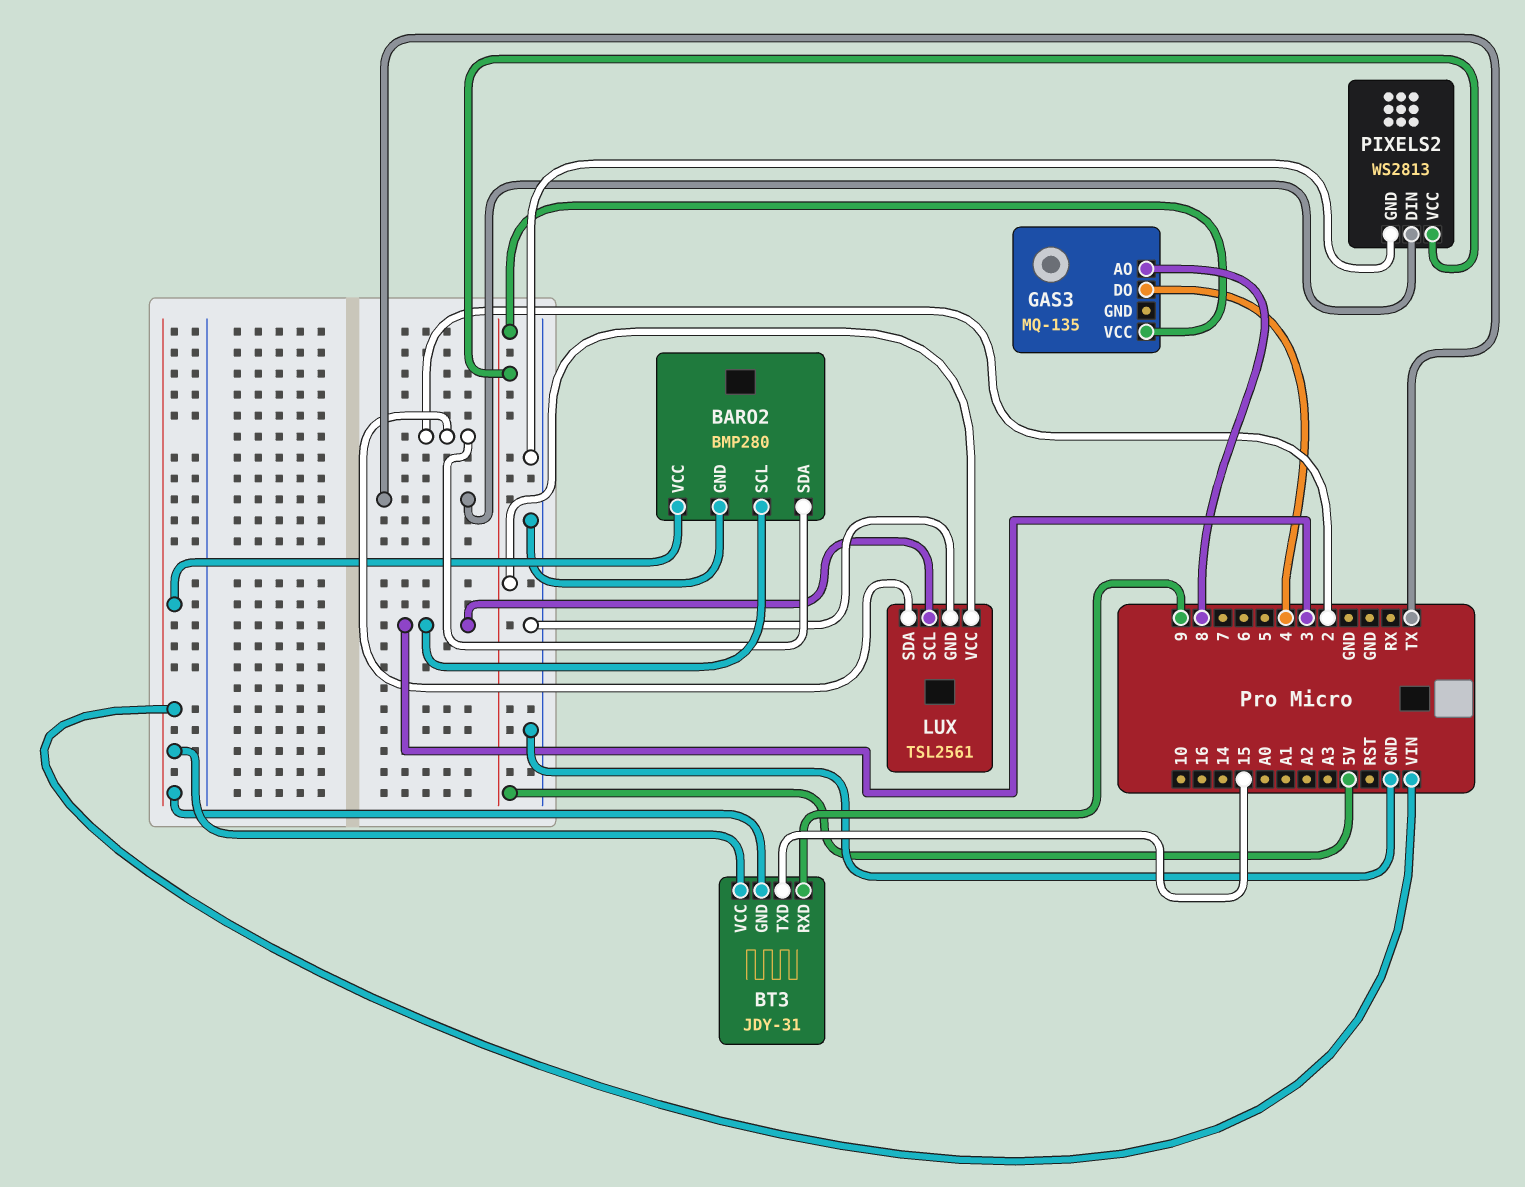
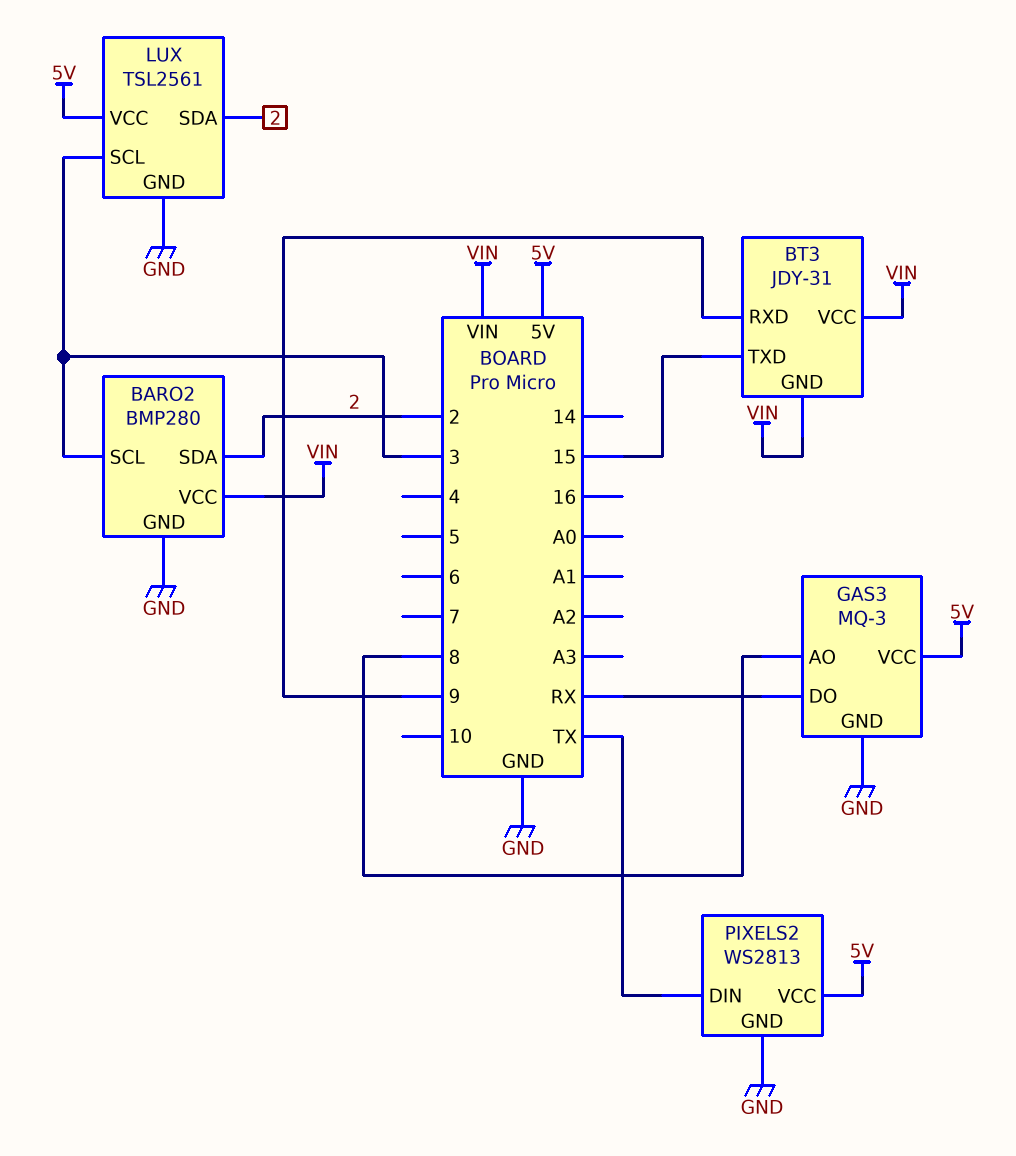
GAS3: MQ-135 -> MQ-3
GAS3 pin DO: 4 -> RX
GAS3 pin GND: none -> GND

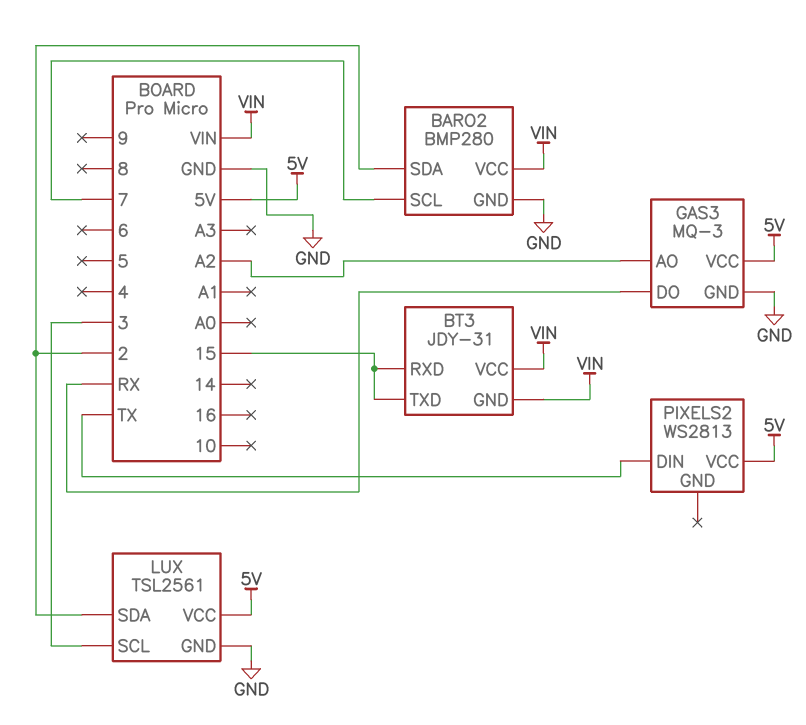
BARO2 pin SCL: 3 -> 7
BT3 pin RXD: 9 -> 15
GAS3 pin AO: 8 -> A2
PIXELS2 pin GND: GND -> none

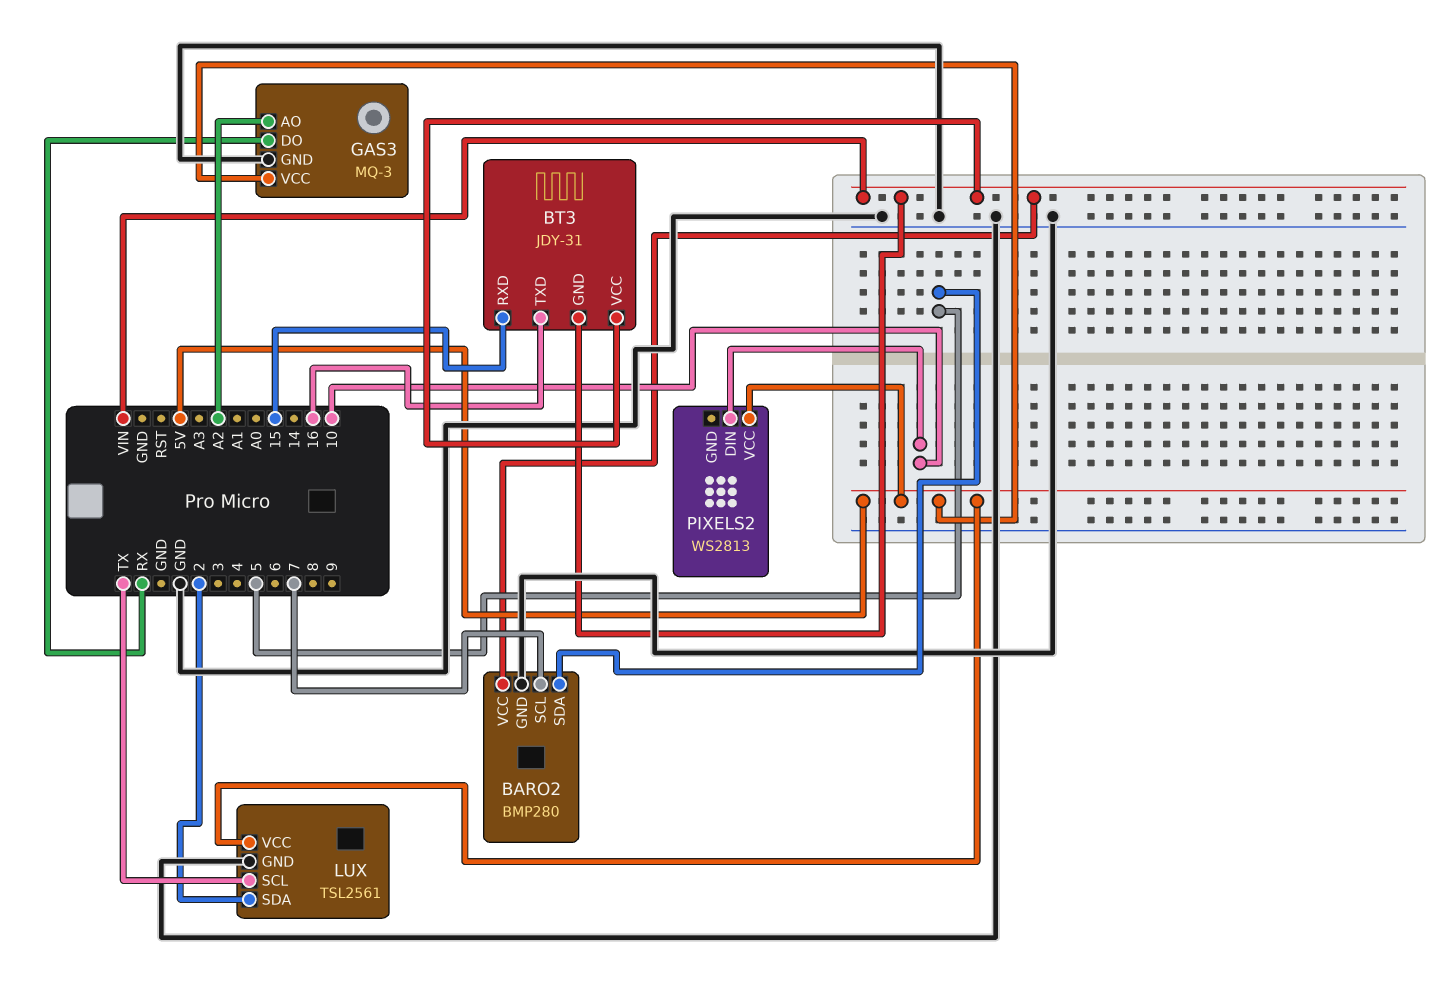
BARO2 pin SDA: 2 -> 5
BT3 pin TXD: 15 -> 16
LUX pin SCL: 3 -> TX
PIXELS2 pin DIN: TX -> 10

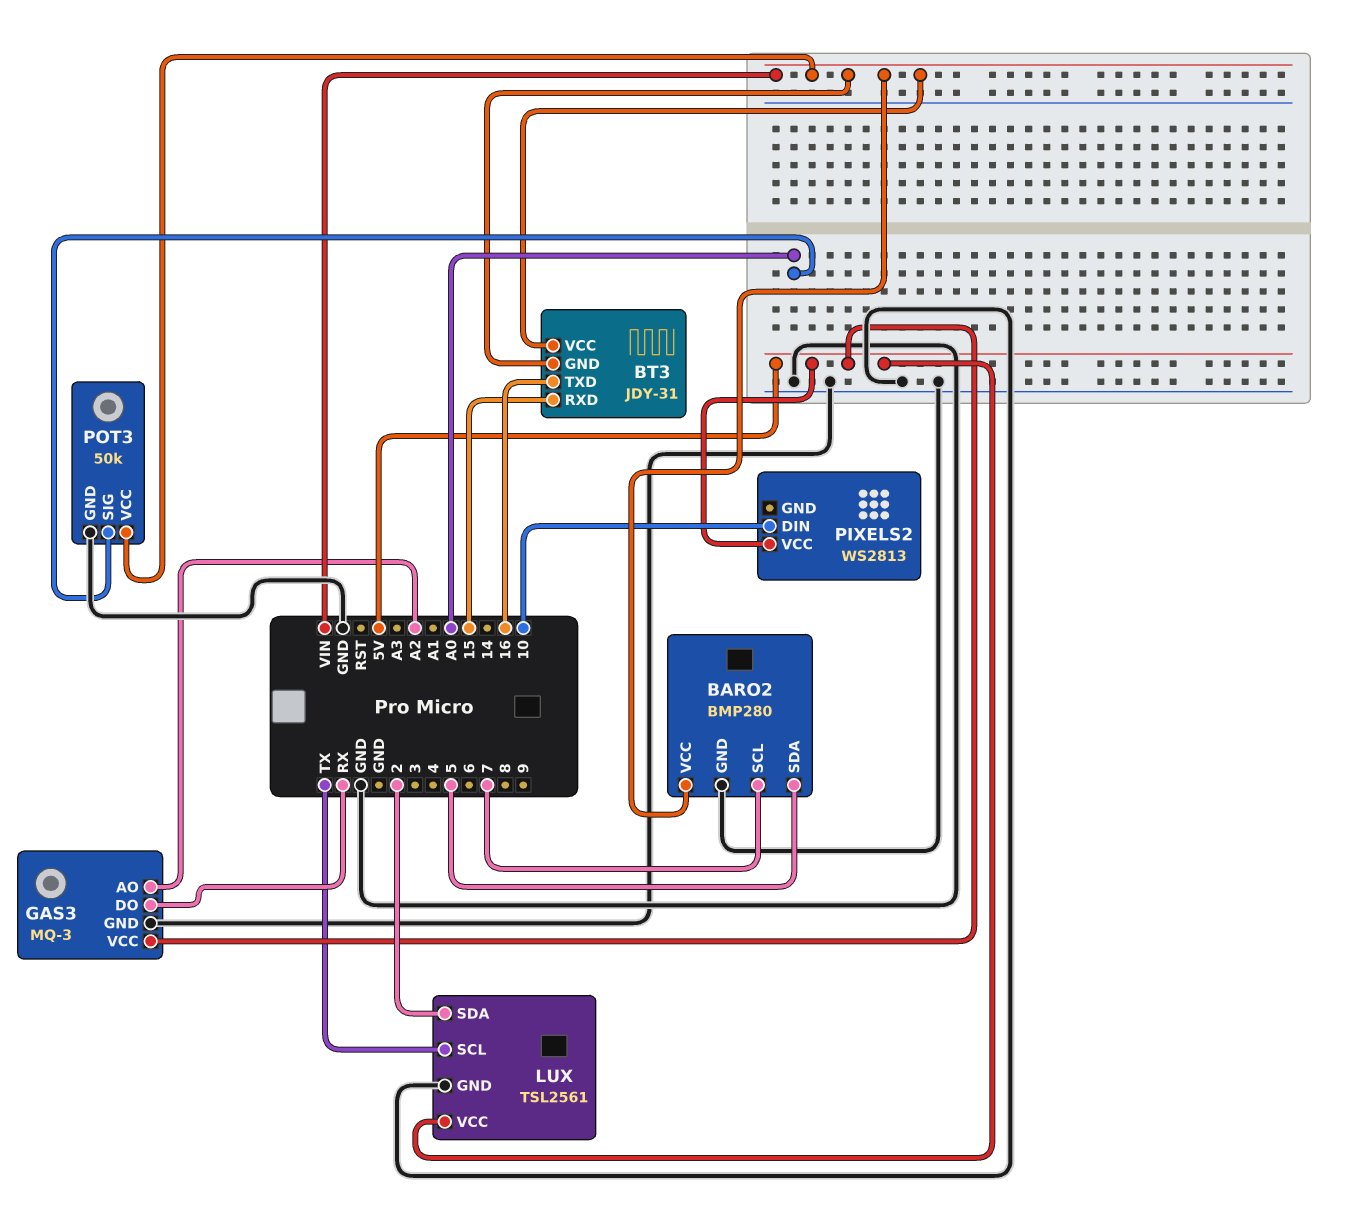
POT3: none -> 50k
POT3 pin GND: none -> GND
POT3 pin SIG: none -> A0
POT3 pin VCC: none -> VIN

